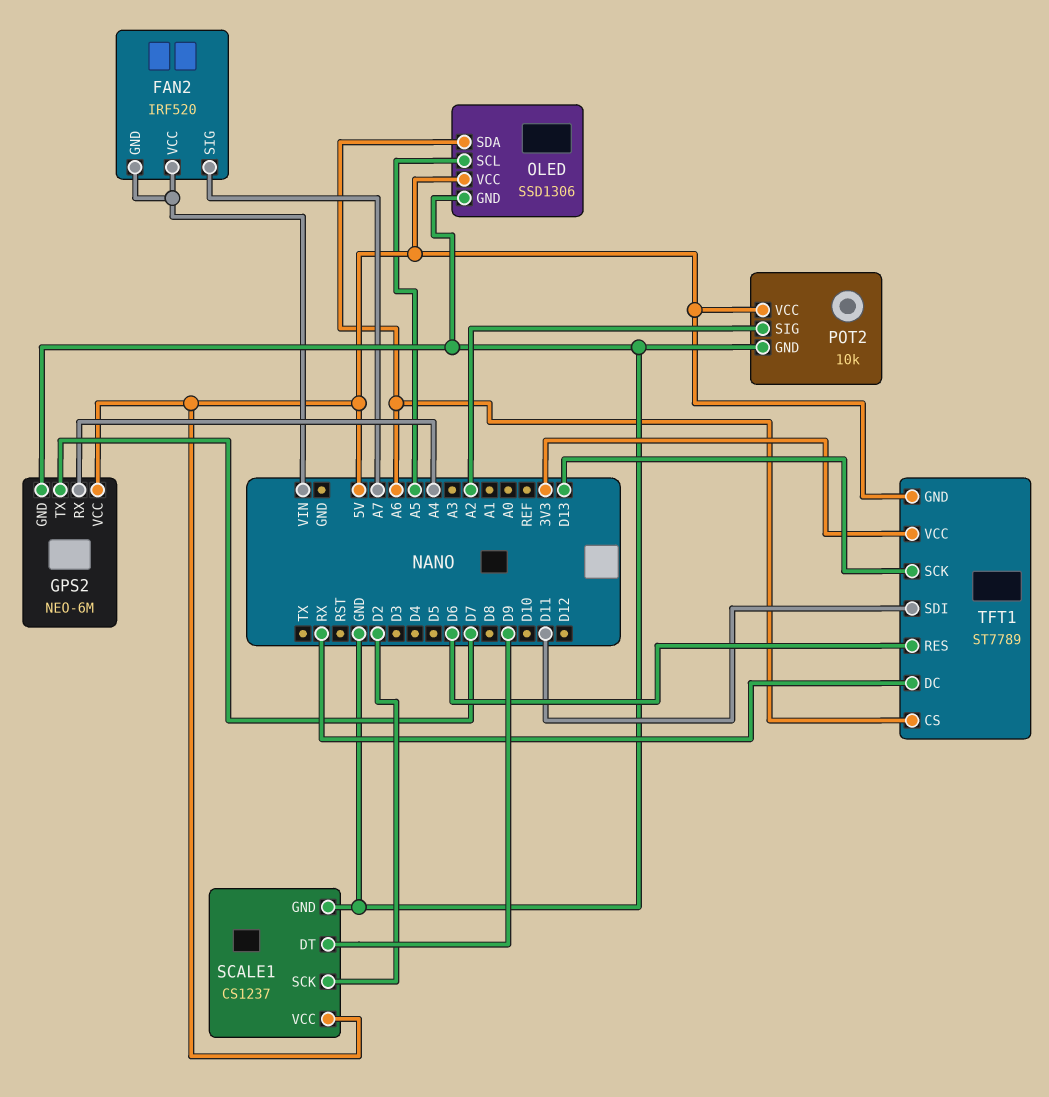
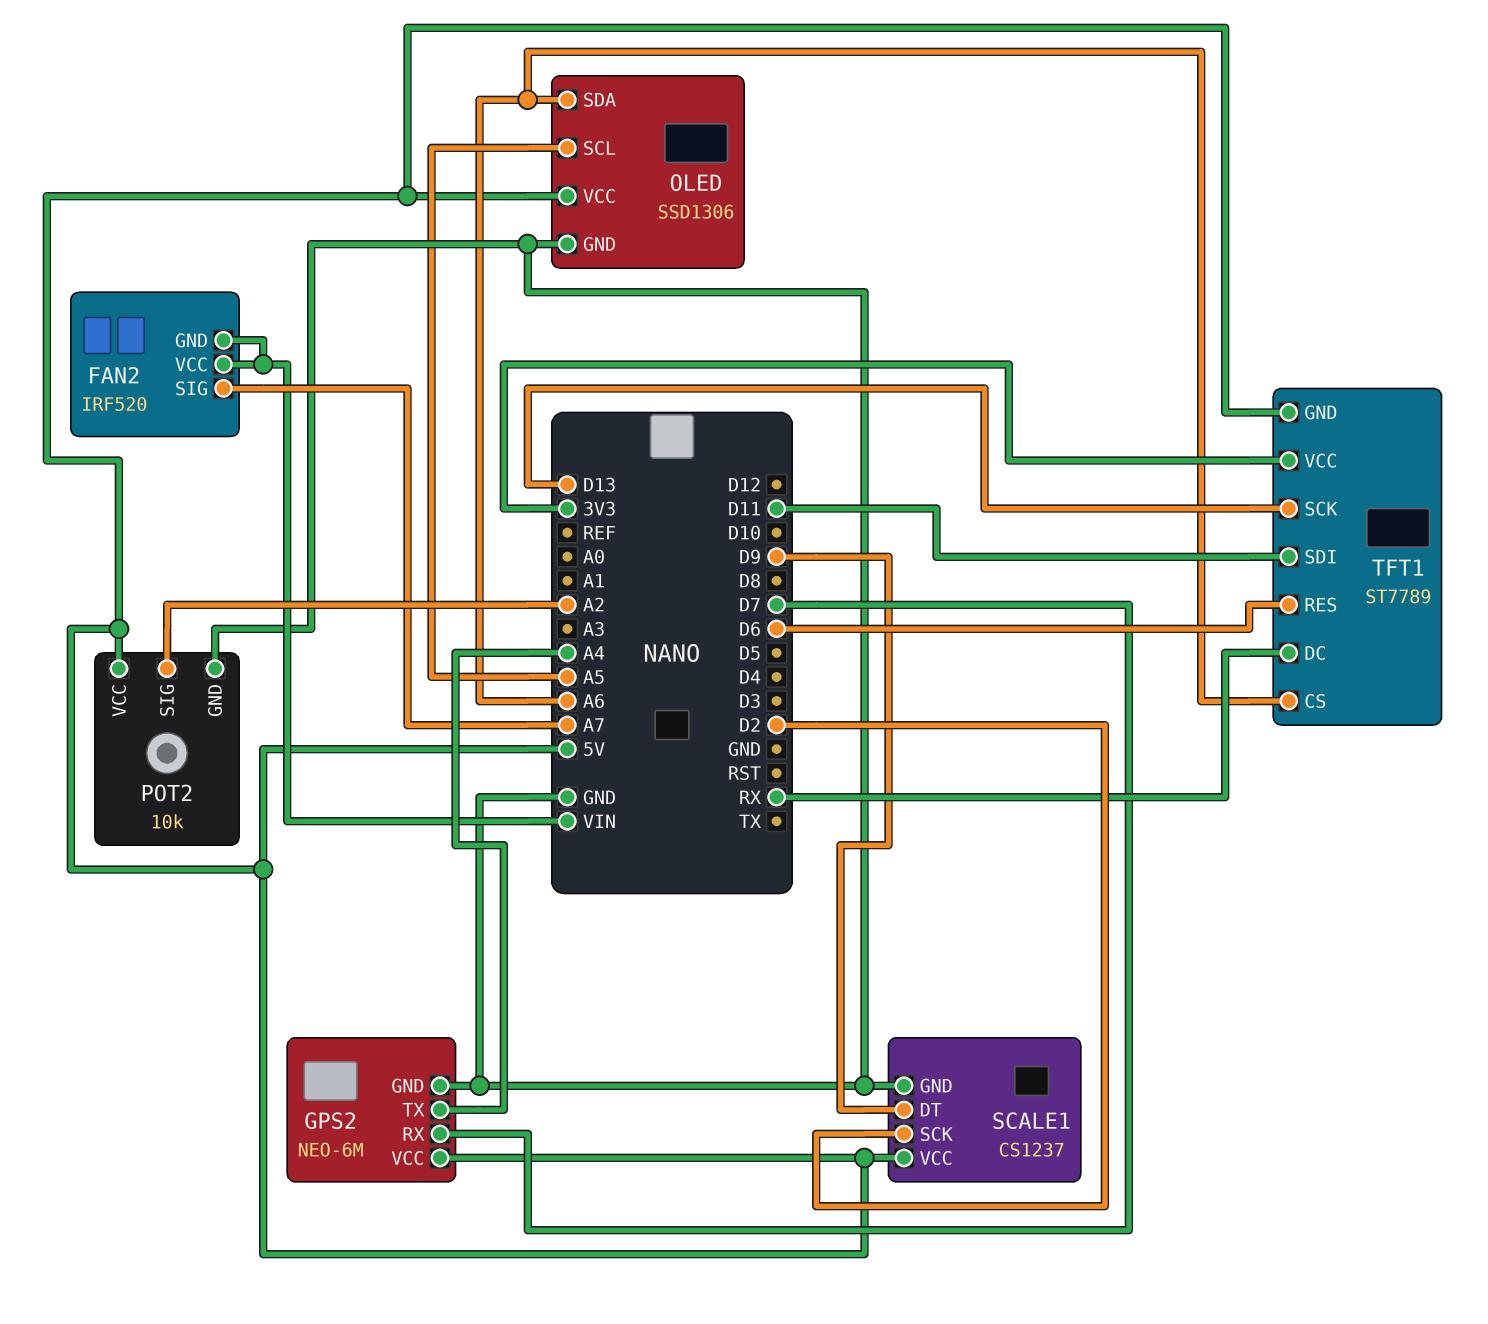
GPS2 pin RX: A4 -> D7
GPS2 pin TX: D7 -> A4

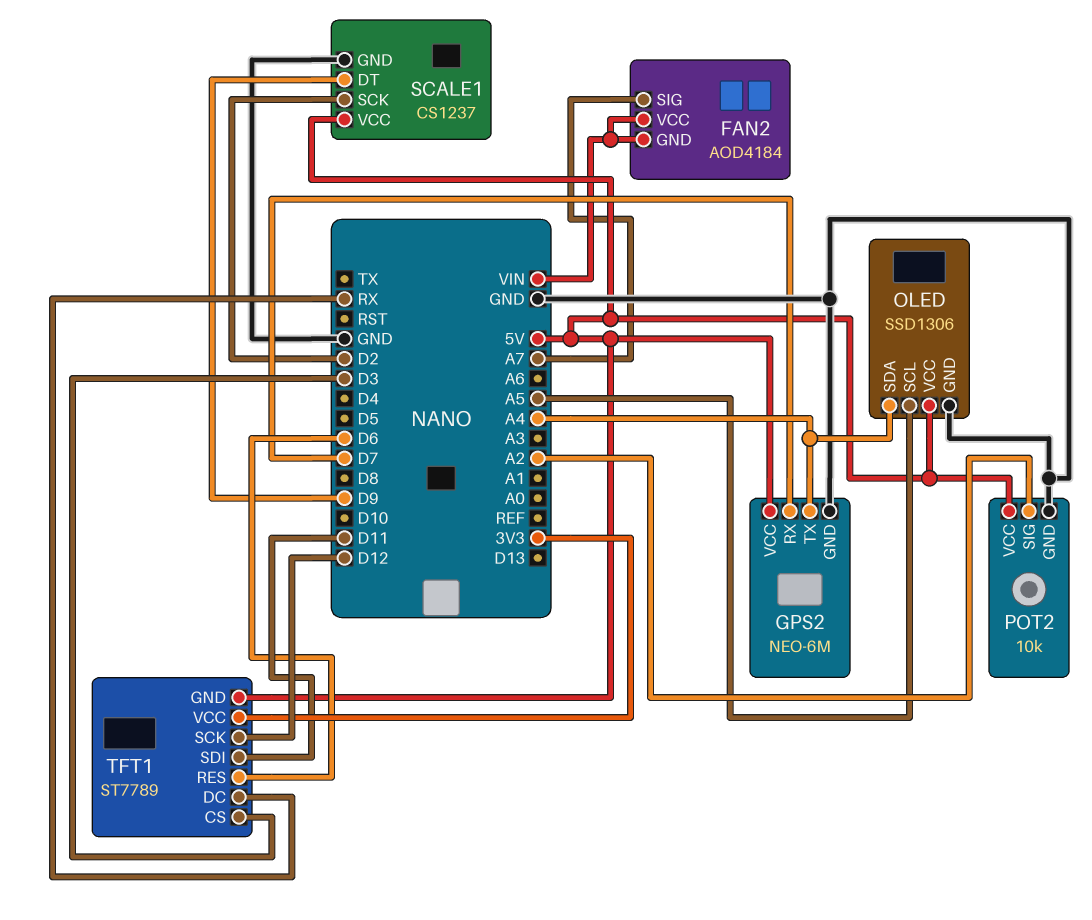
FAN2: IRF520 -> AOD4184
OLED pin SDA: A6 -> A4
TFT1 pin CS: A6 -> D3
TFT1 pin SCK: D13 -> D12

